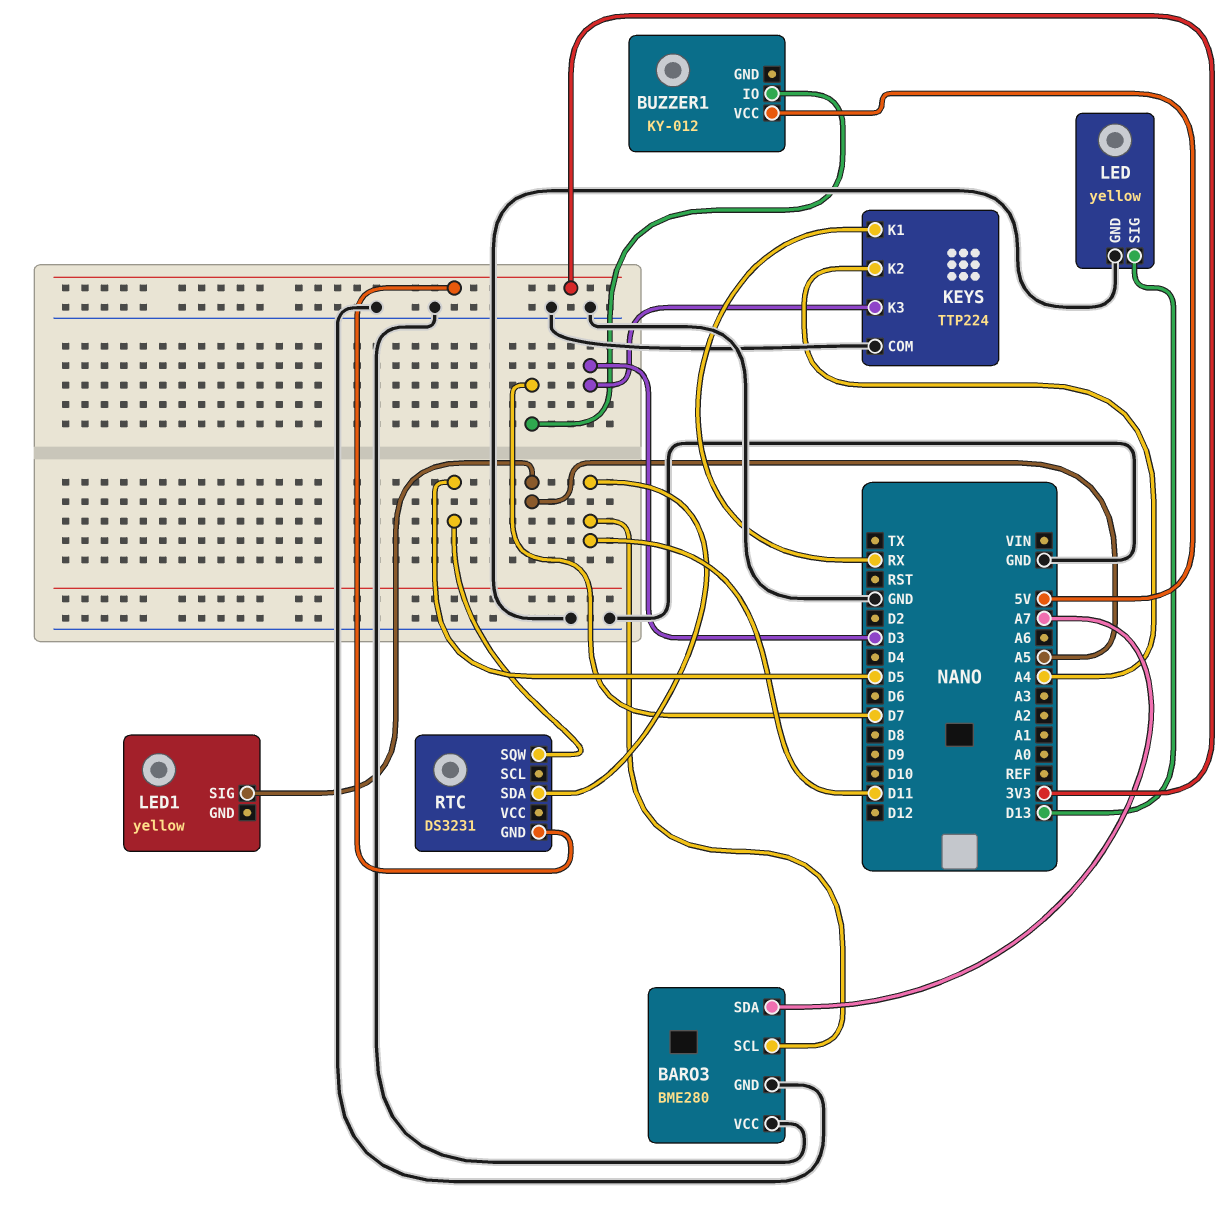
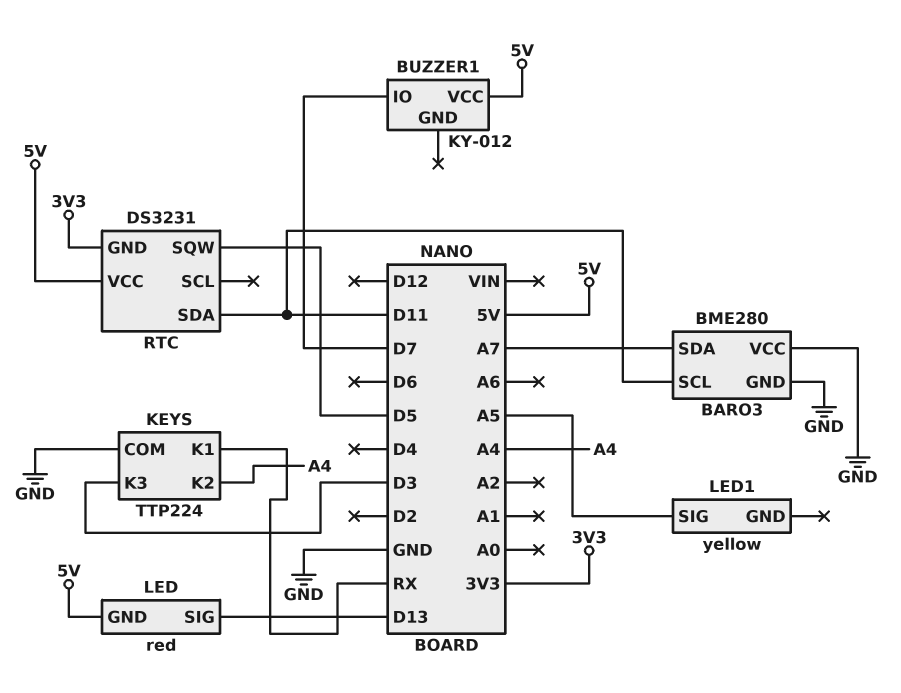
LED: yellow -> red
LED pin GND: GND -> 5V
RTC pin VCC: none -> 5V

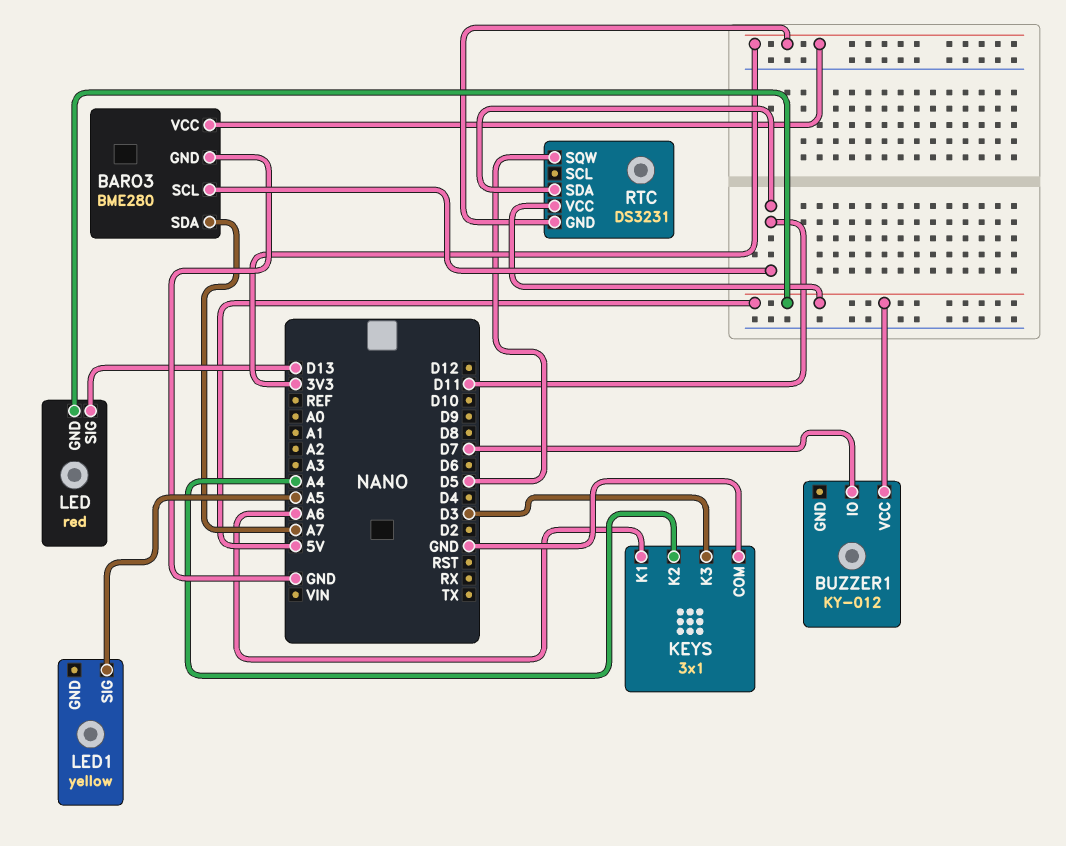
BARO3 pin VCC: GND -> 3V3
KEYS: TTP224 -> 3x1
KEYS pin K1: RX -> A6

